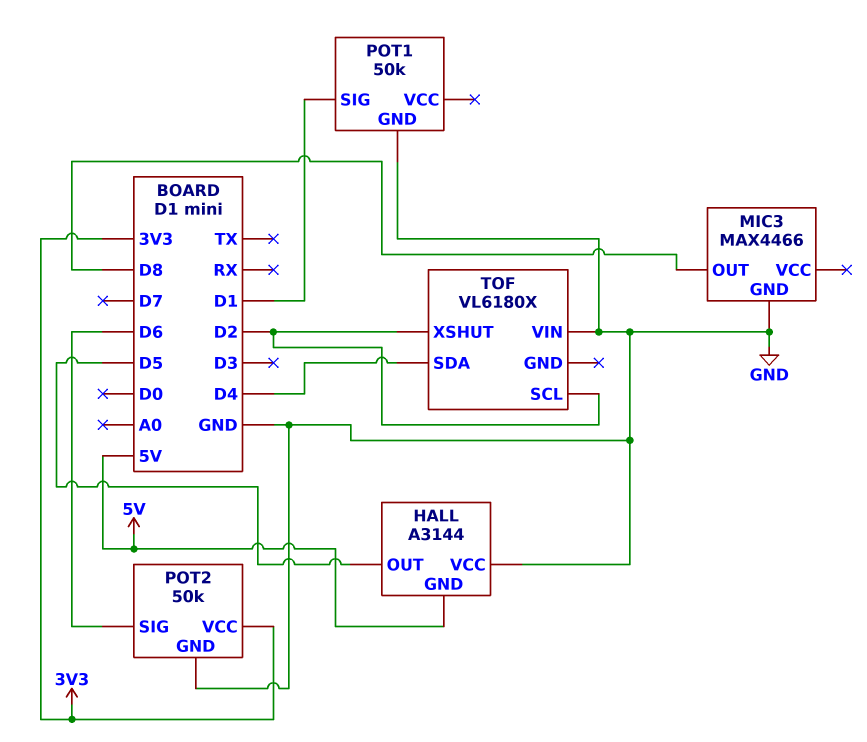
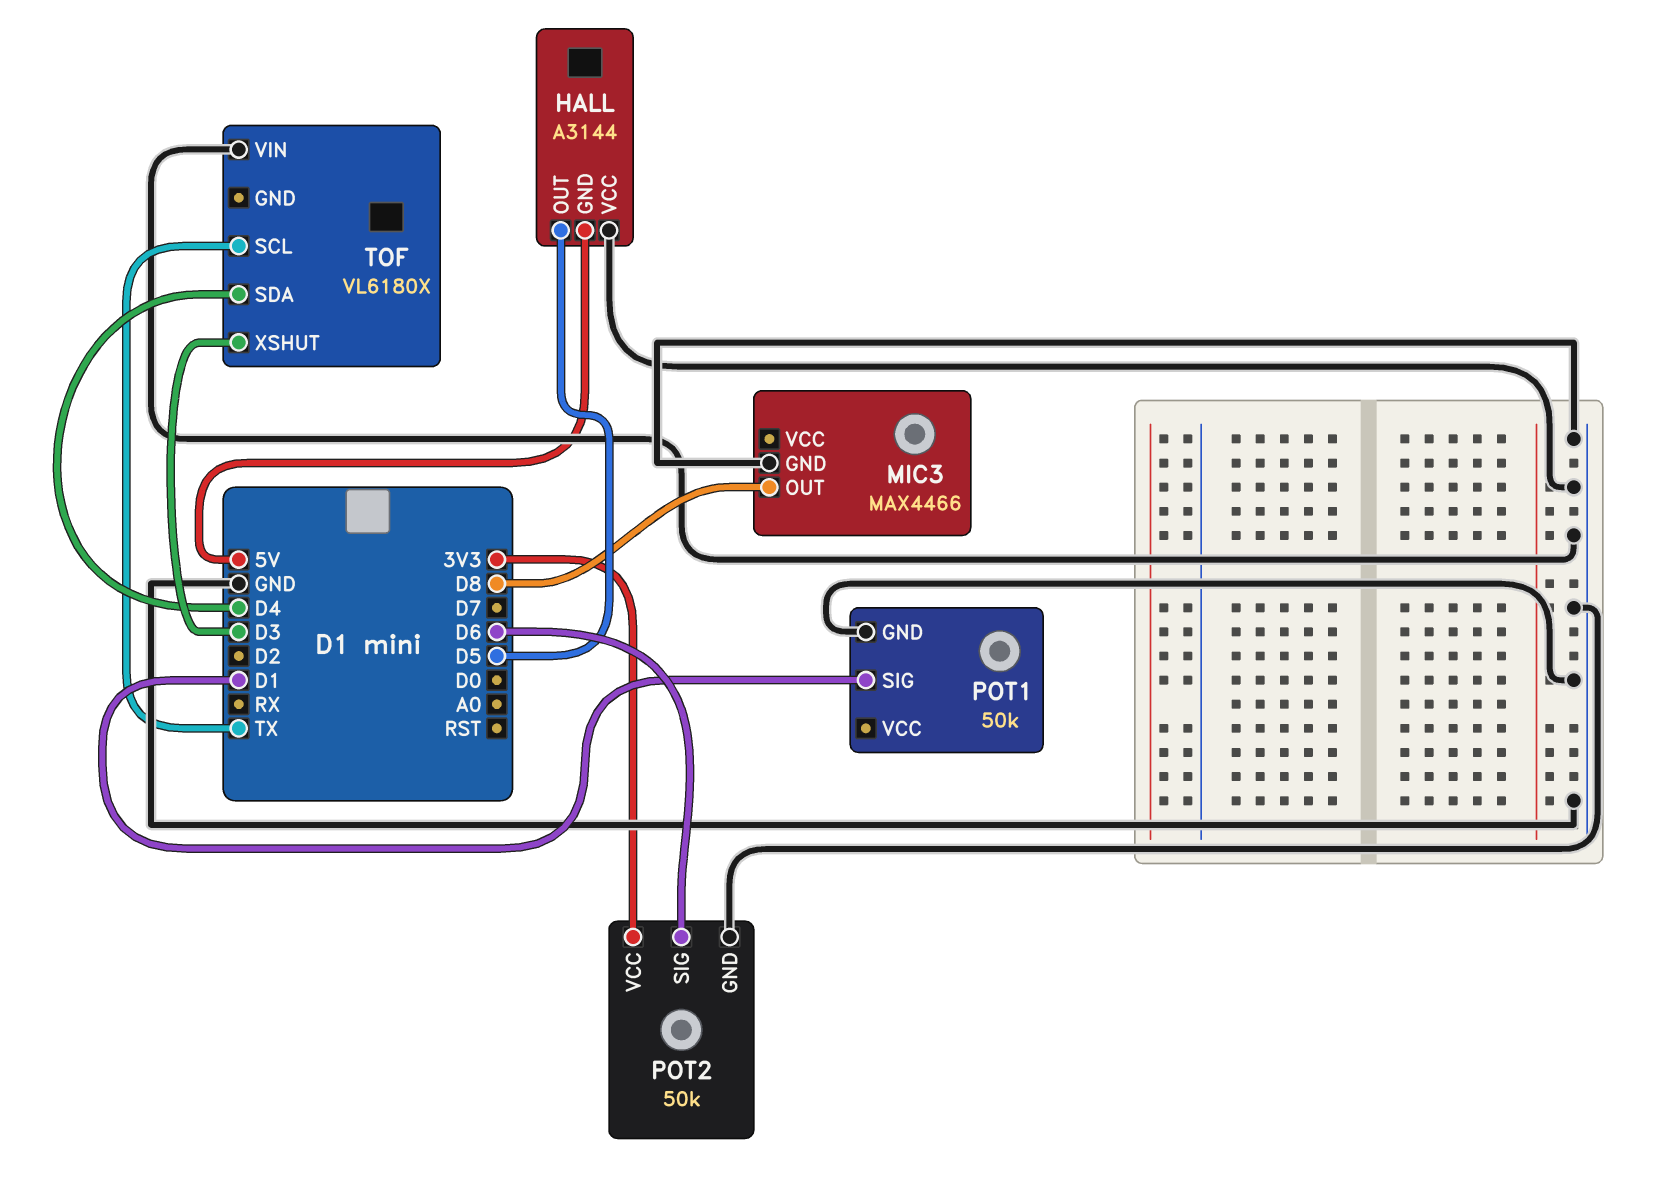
TOF pin SCL: D2 -> TX
TOF pin XSHUT: D2 -> D3

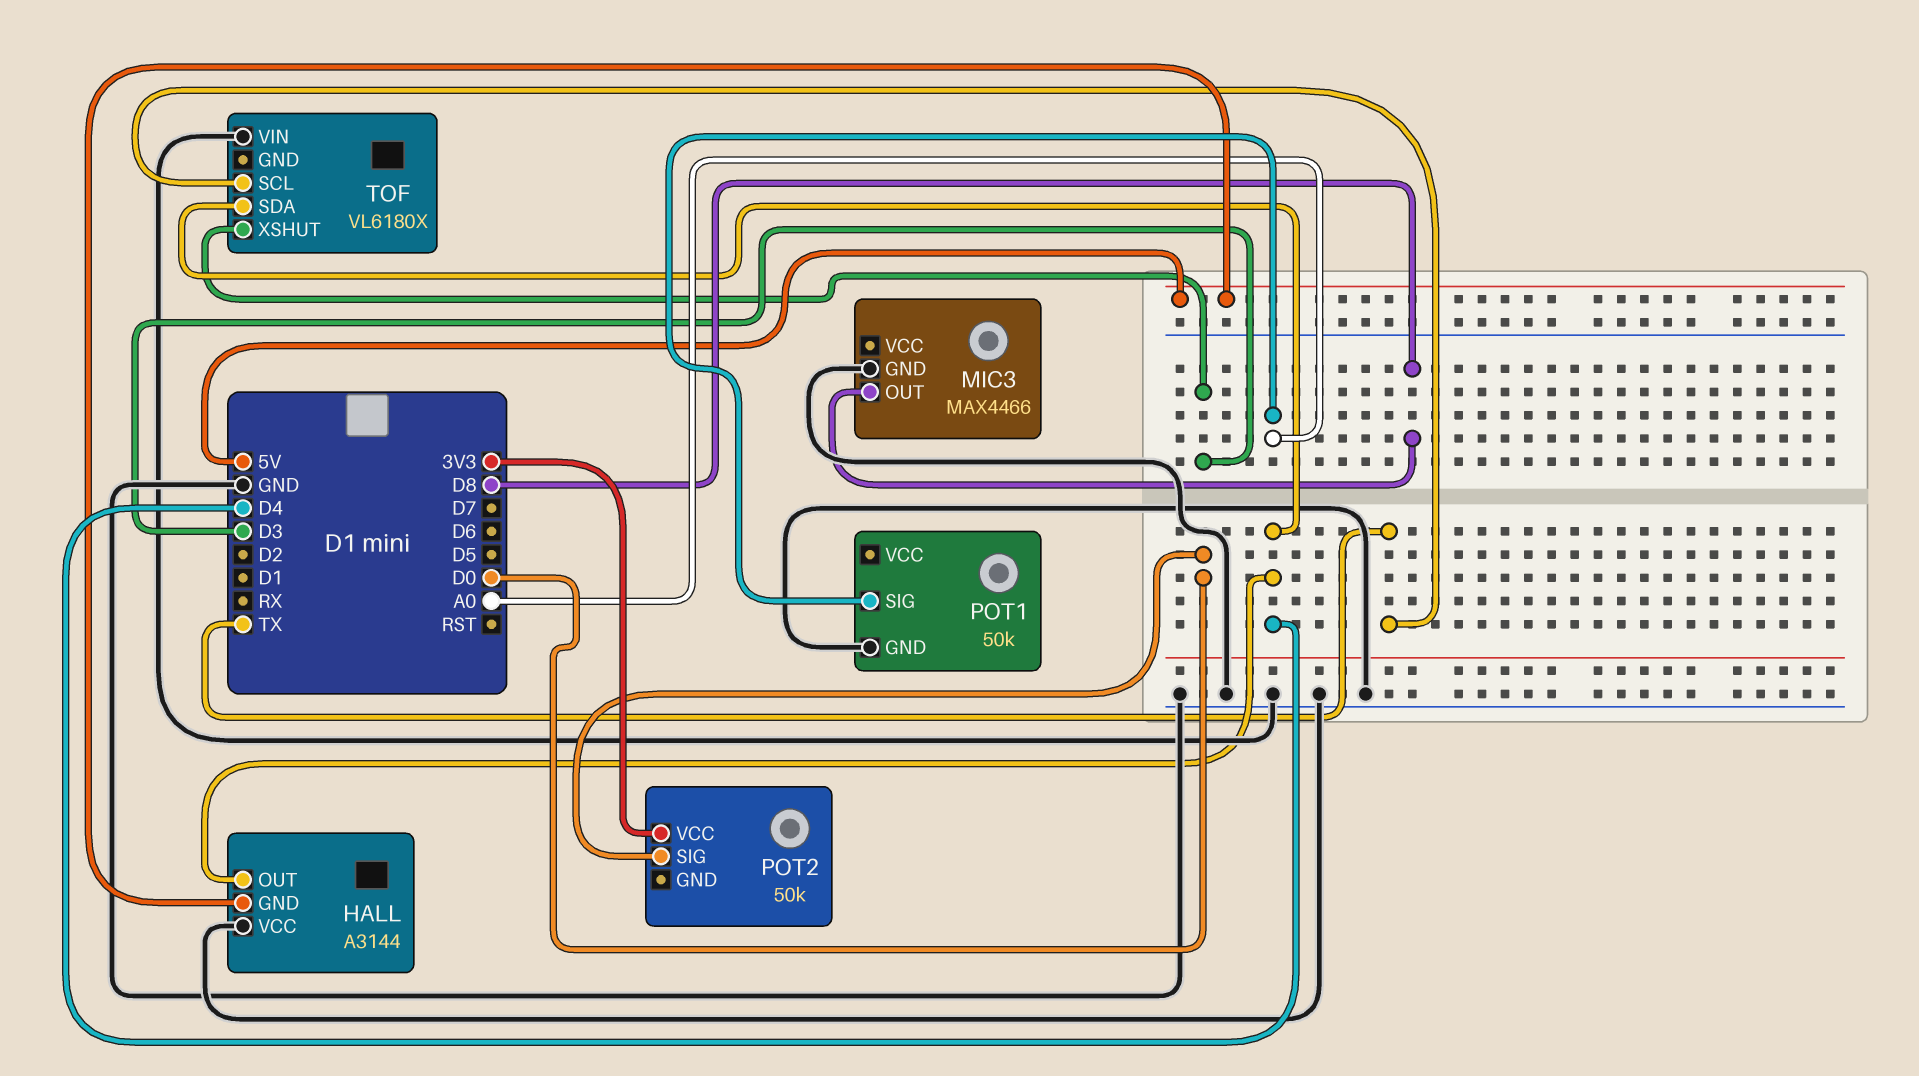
HALL pin OUT: D5 -> D4
POT1 pin SIG: D1 -> A0
POT2 pin GND: GND -> none
POT2 pin SIG: D6 -> D0

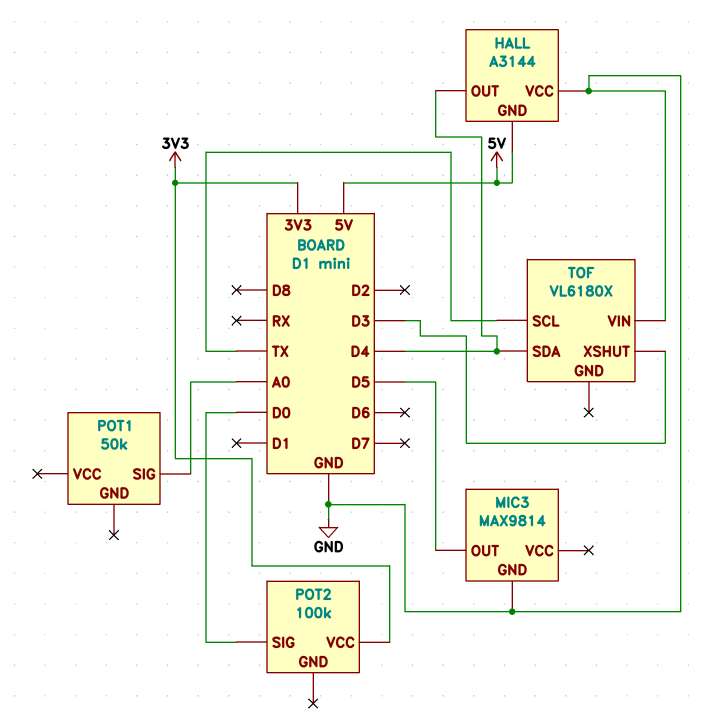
MIC3: MAX4466 -> MAX9814
MIC3 pin OUT: D8 -> D5
POT1 pin GND: GND -> none
POT2: 50k -> 100k

